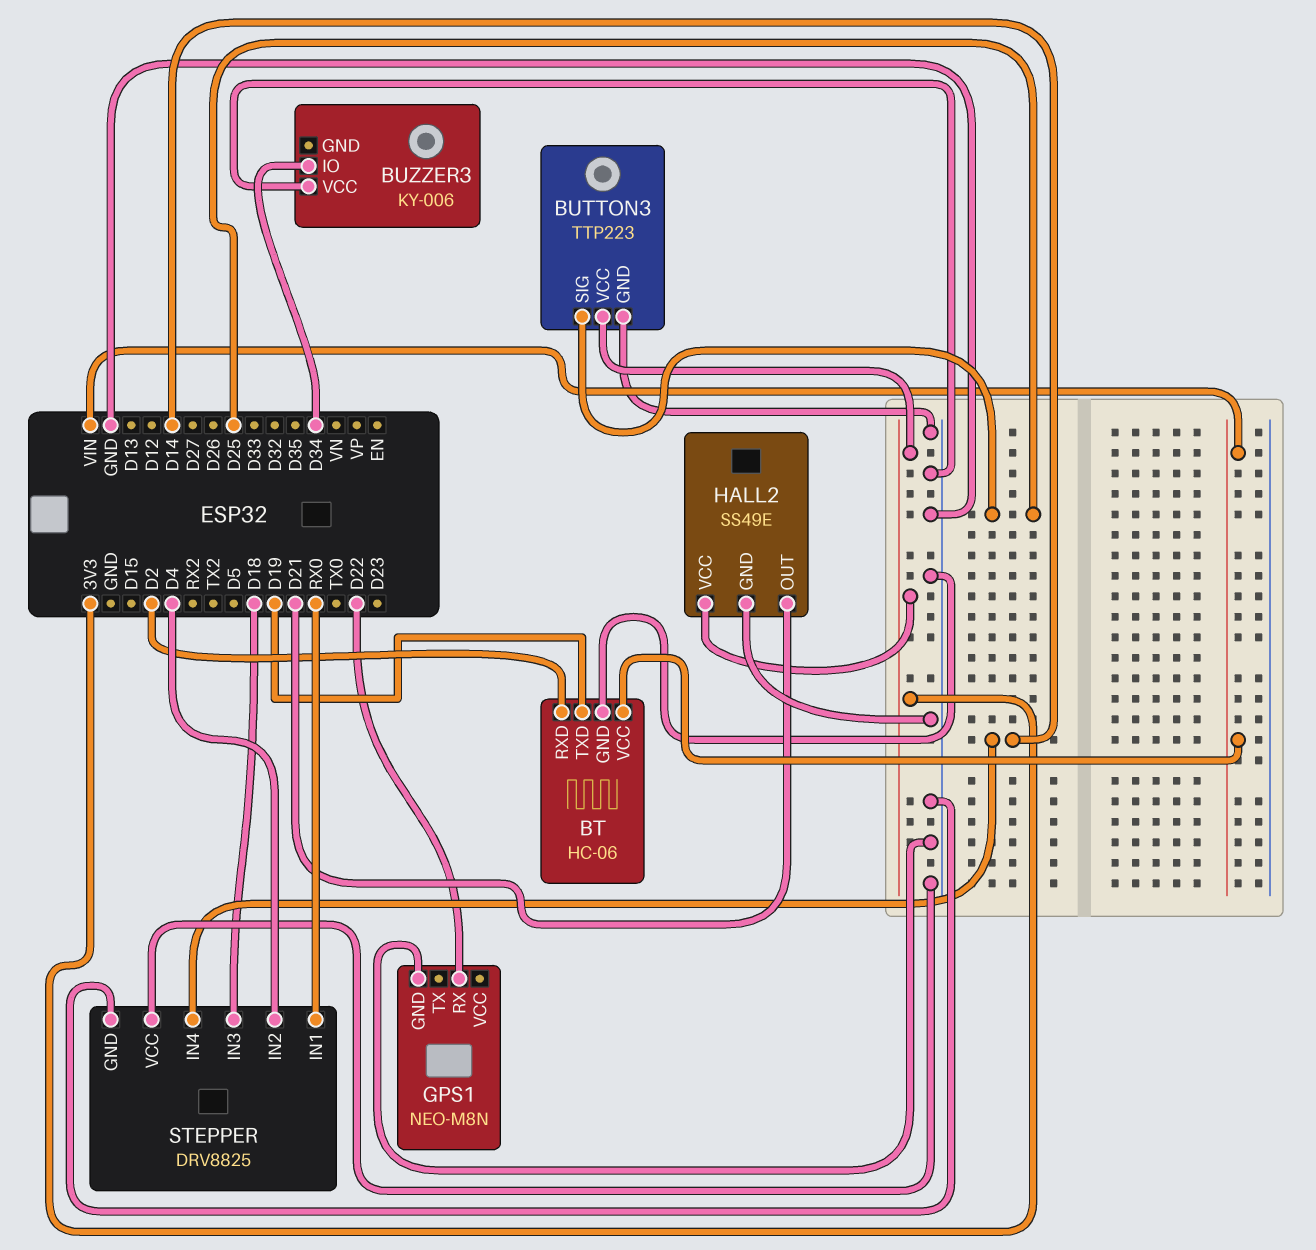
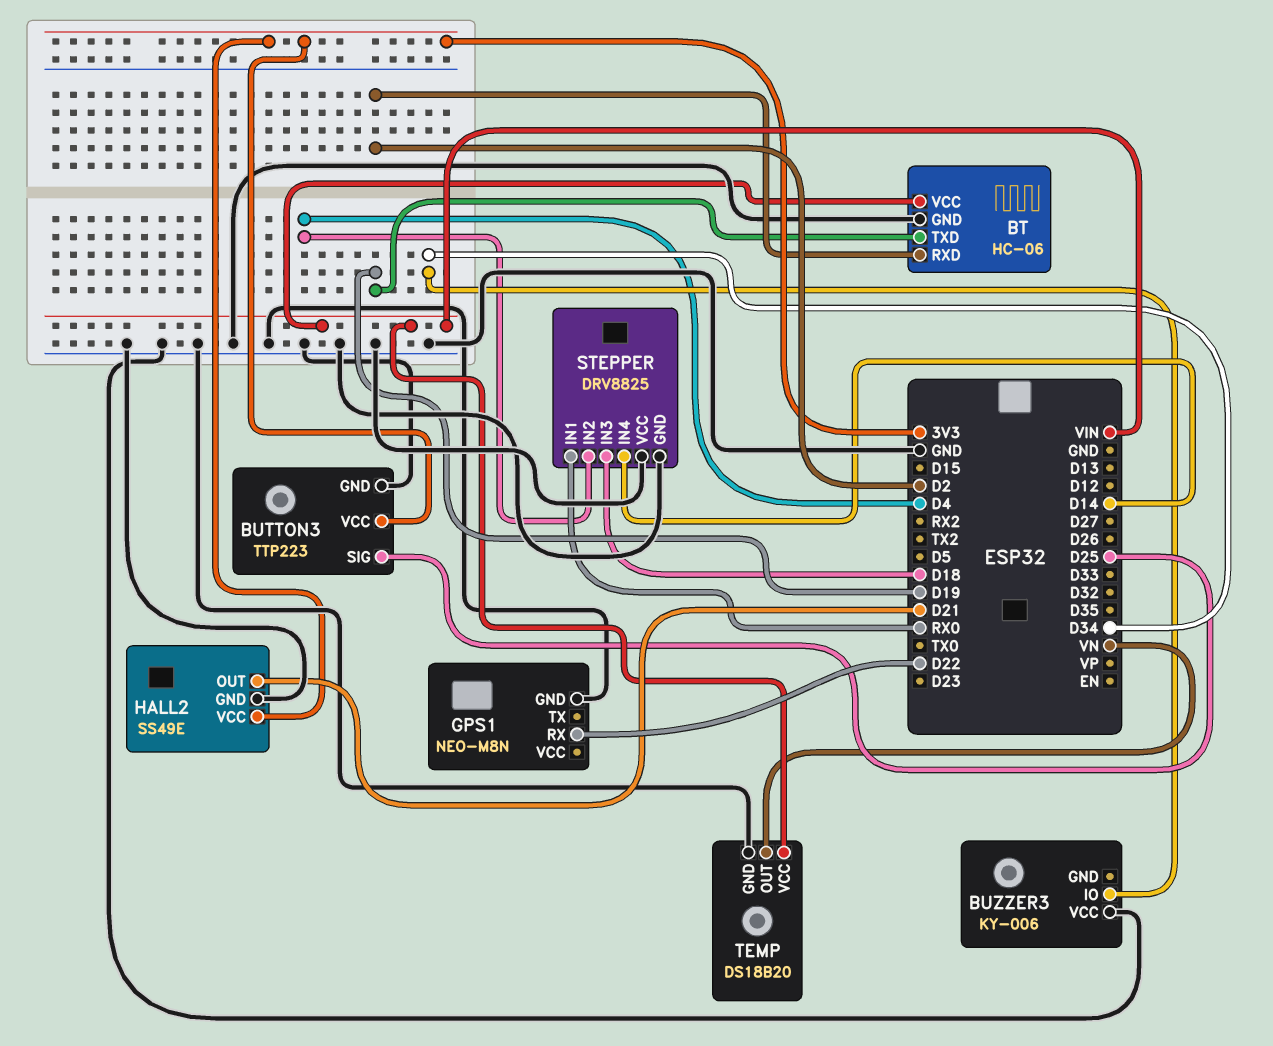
TEMP: none -> DS18B20
TEMP pin GND: none -> GND
TEMP pin OUT: none -> VN
TEMP pin VCC: none -> VIN

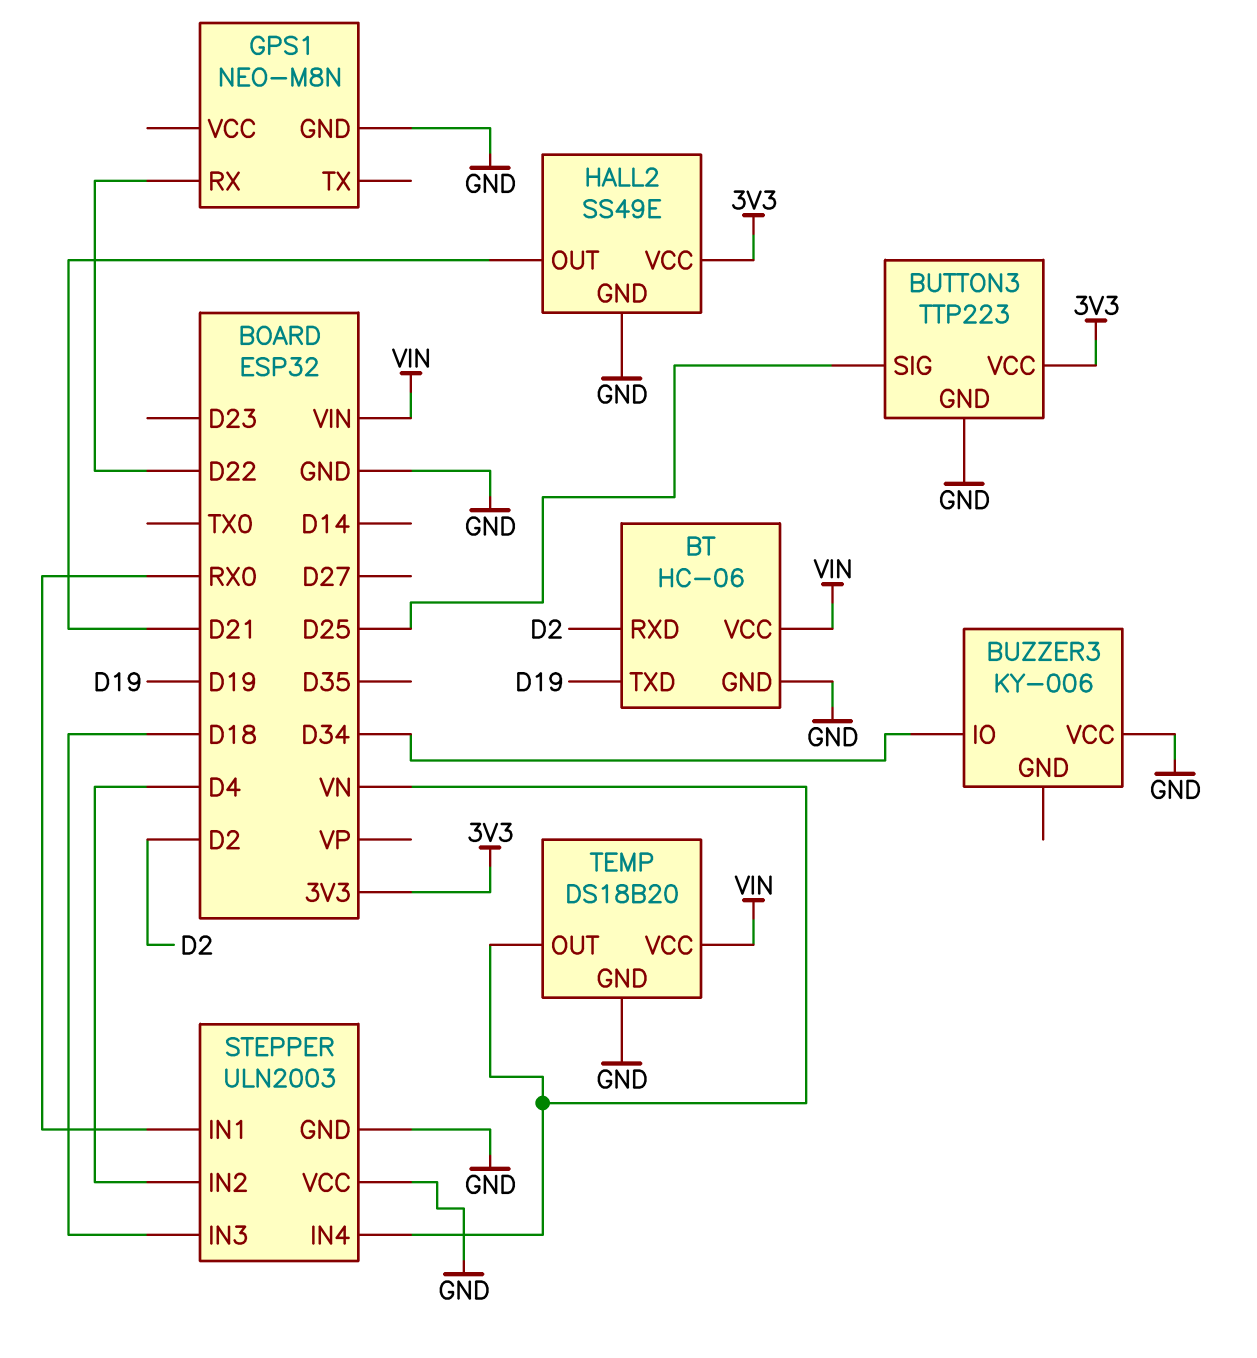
STEPPER: DRV8825 -> ULN2003
STEPPER pin IN4: D14 -> VN

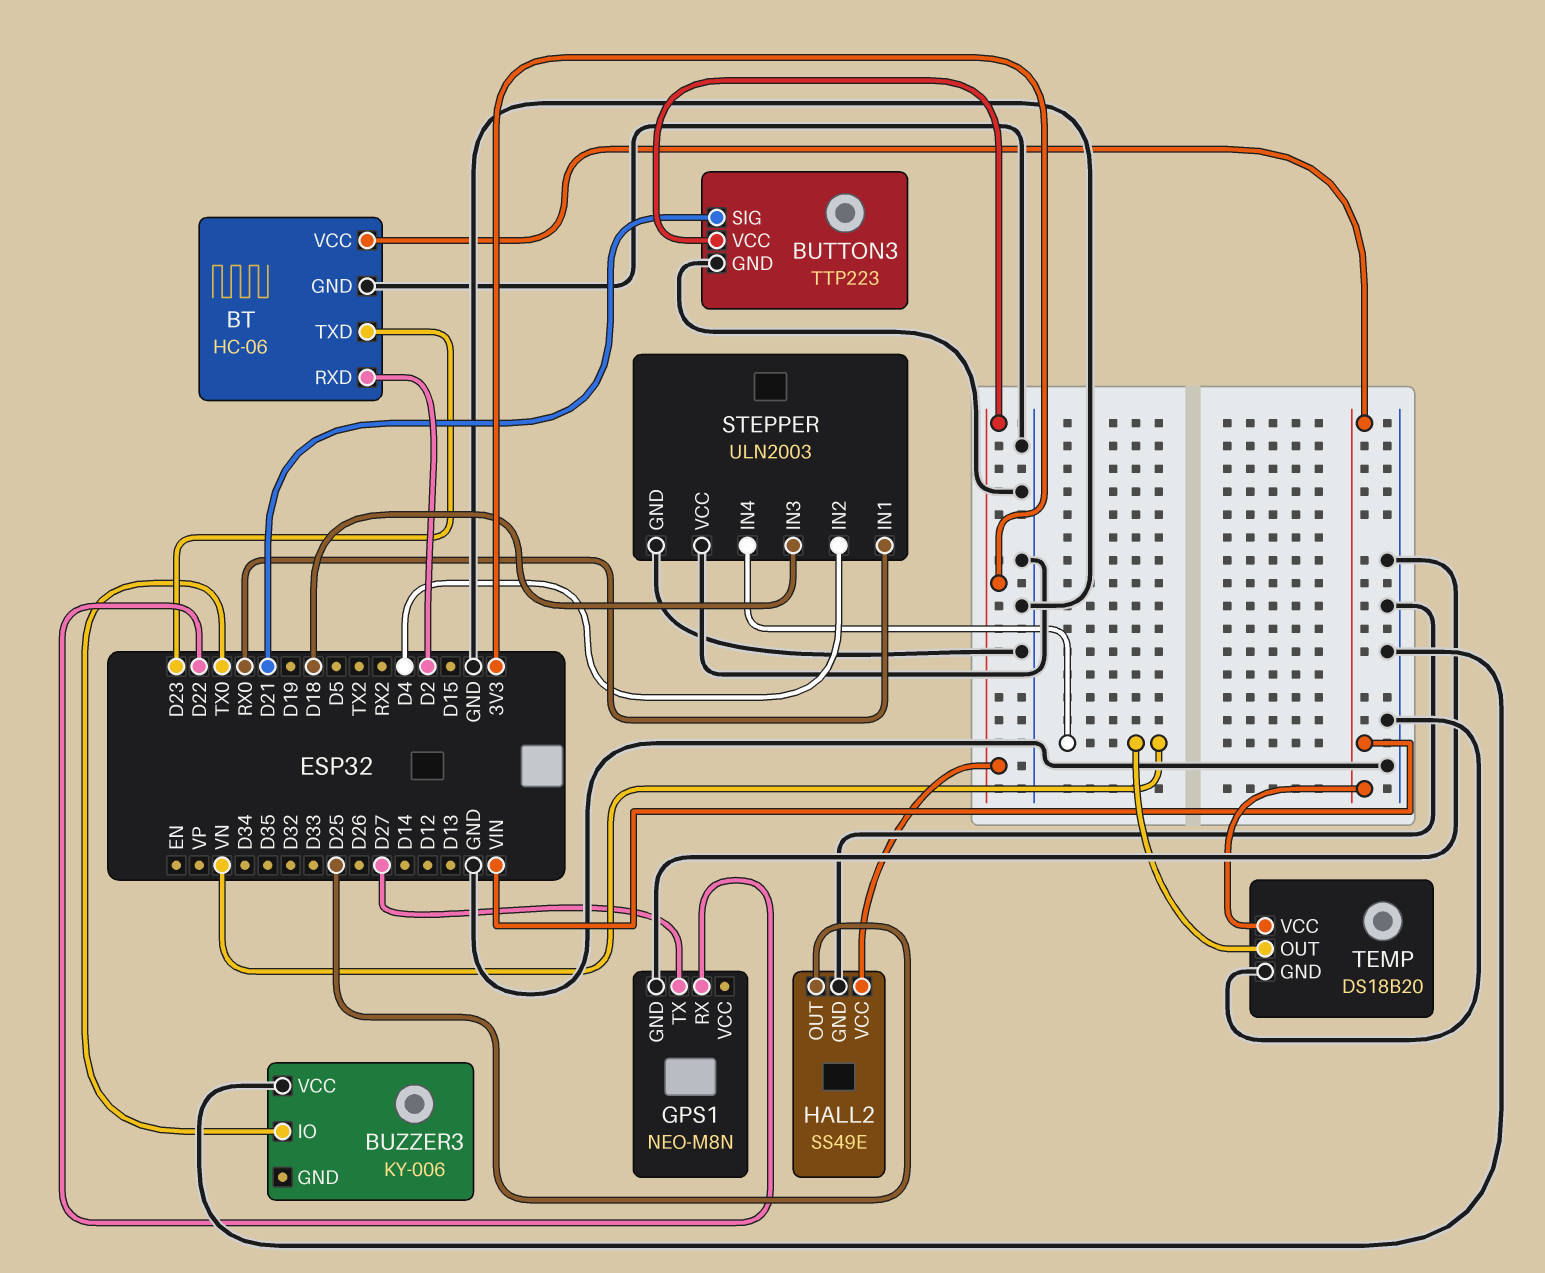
BT pin TXD: D19 -> D23
BUTTON3 pin SIG: D25 -> D21
BUZZER3 pin IO: D34 -> TX0
GPS1 pin TX: none -> D27
HALL2 pin OUT: D21 -> D25

